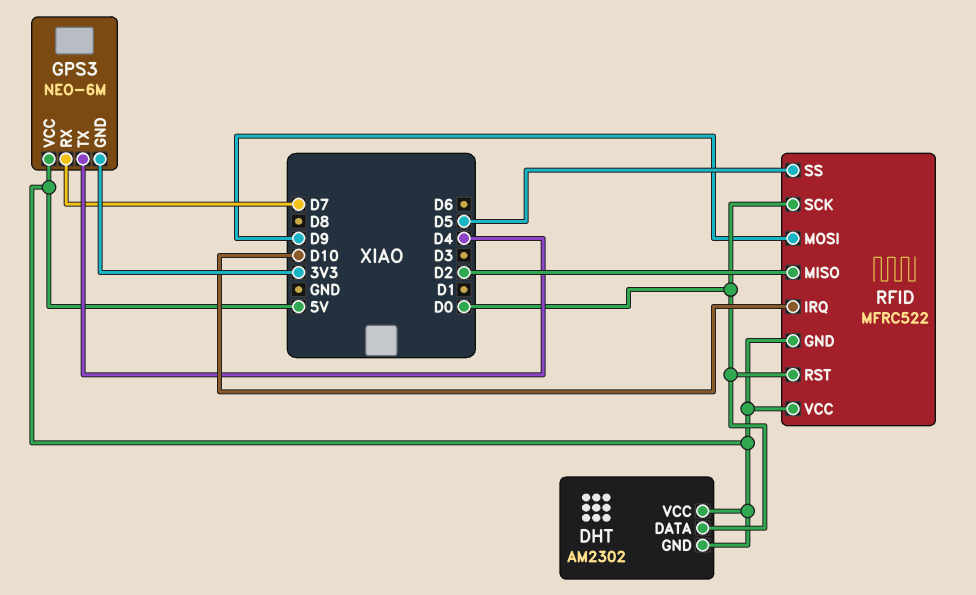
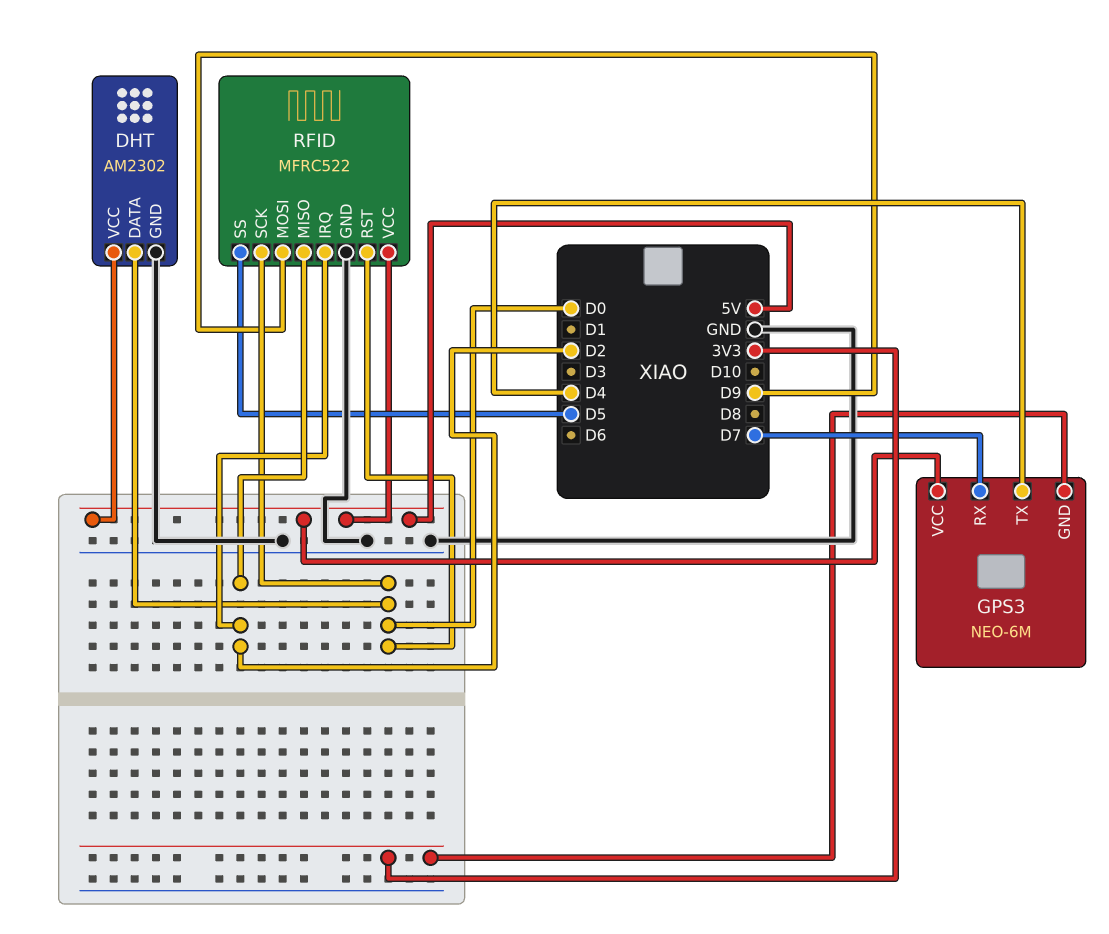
DHT pin GND: 5V -> GND
RFID pin GND: 5V -> GND
RFID pin IRQ: D10 -> D2

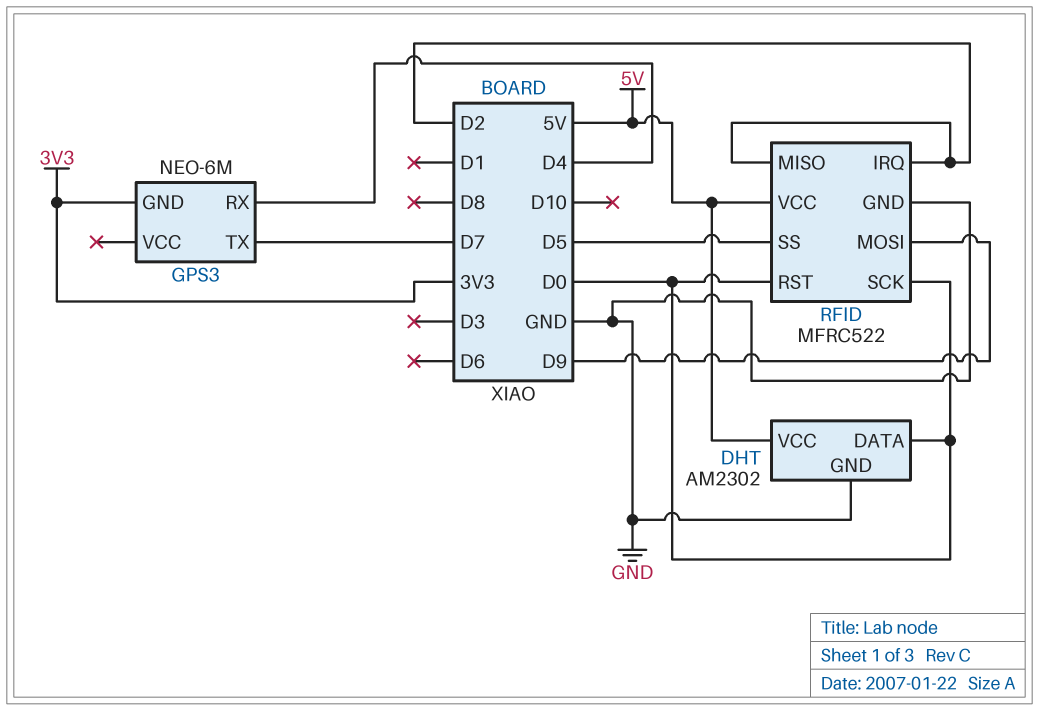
GPS3 pin RX: D7 -> D4
GPS3 pin TX: D4 -> D7
GPS3 pin VCC: 5V -> none

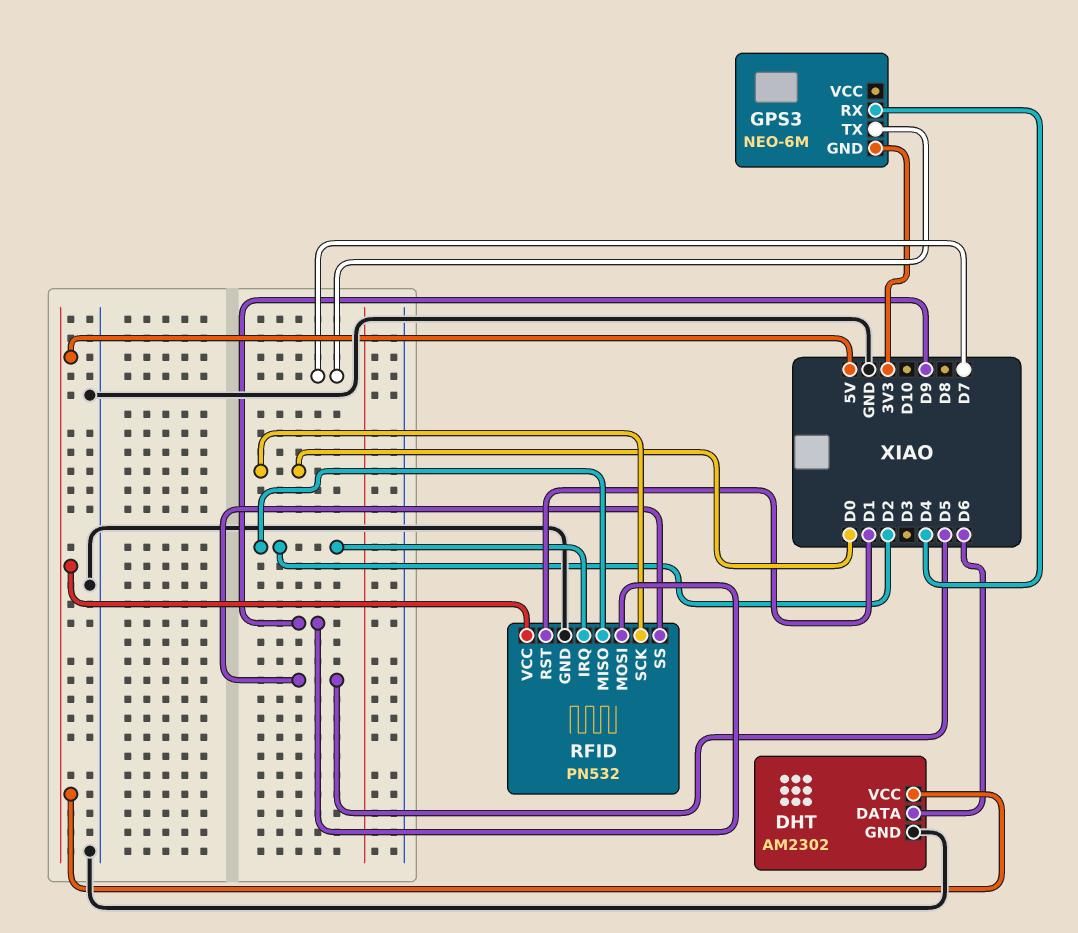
DHT pin DATA: D0 -> D6
RFID: MFRC522 -> PN532
RFID pin RST: D0 -> D1

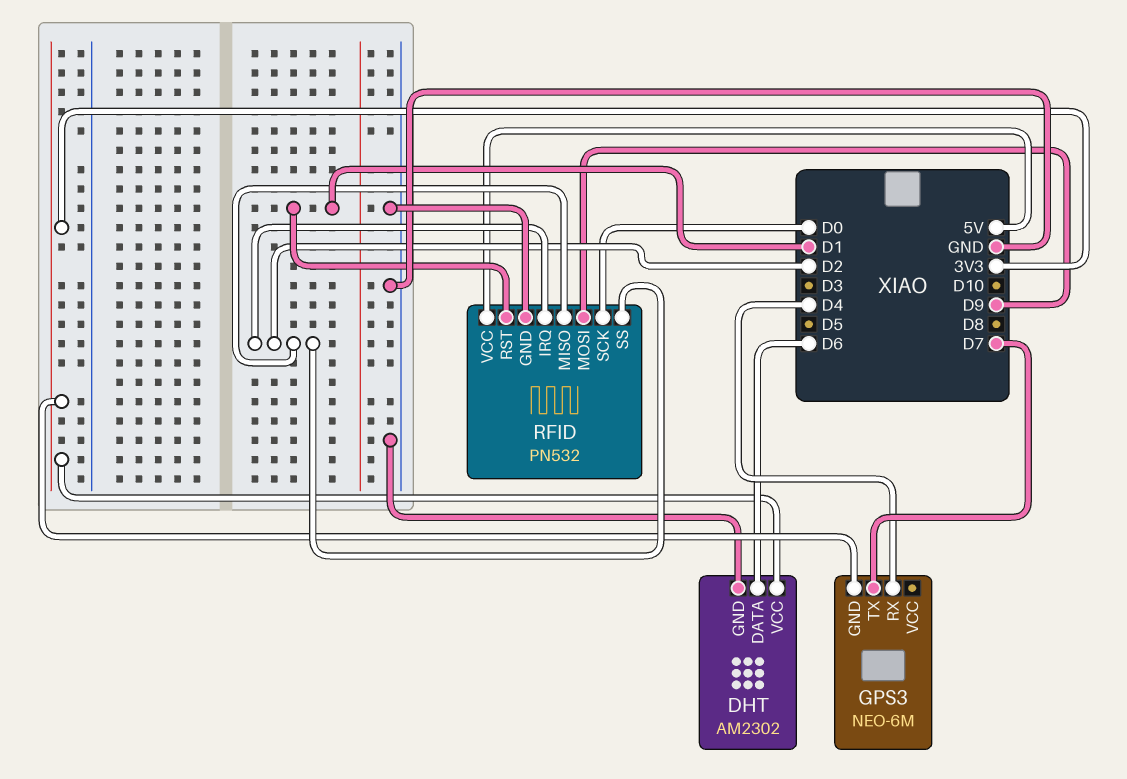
DHT pin VCC: 5V -> 3V3
RFID pin SS: D5 -> D2

